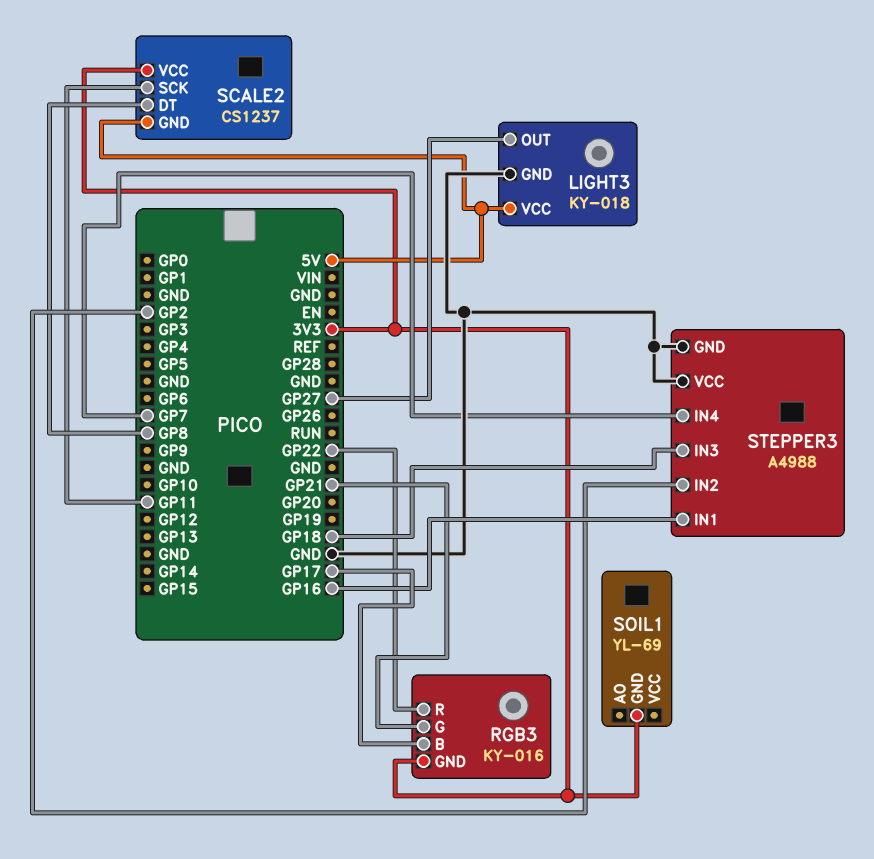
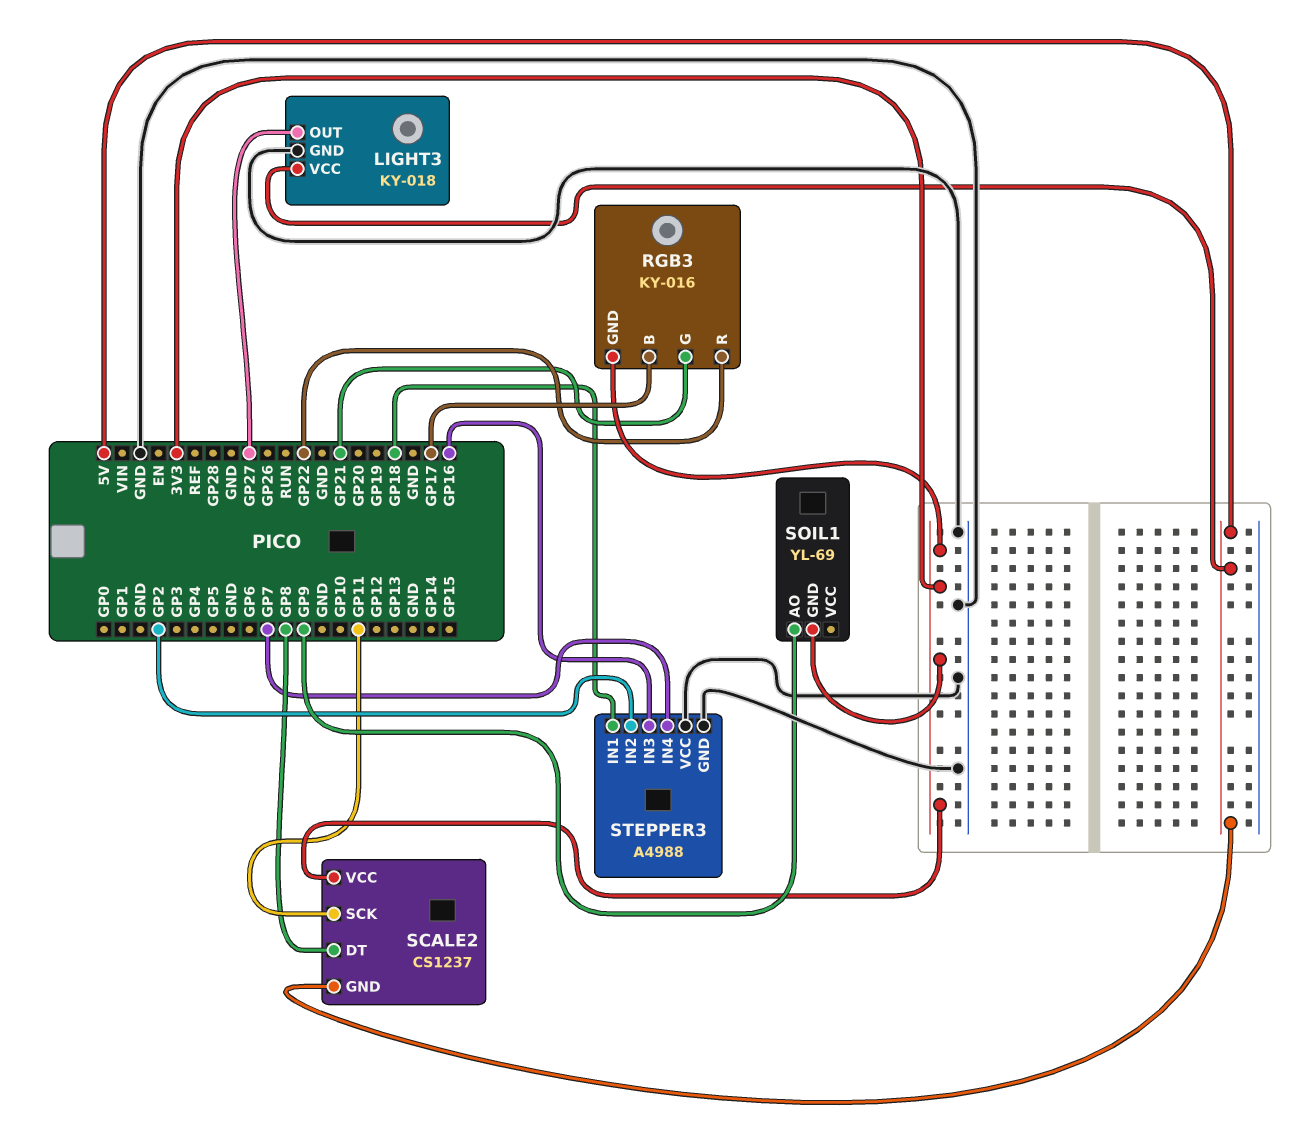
SOIL1 pin AO: none -> GP9
STEPPER3 pin IN1: GP16 -> GP18
STEPPER3 pin IN3: GP18 -> GP16

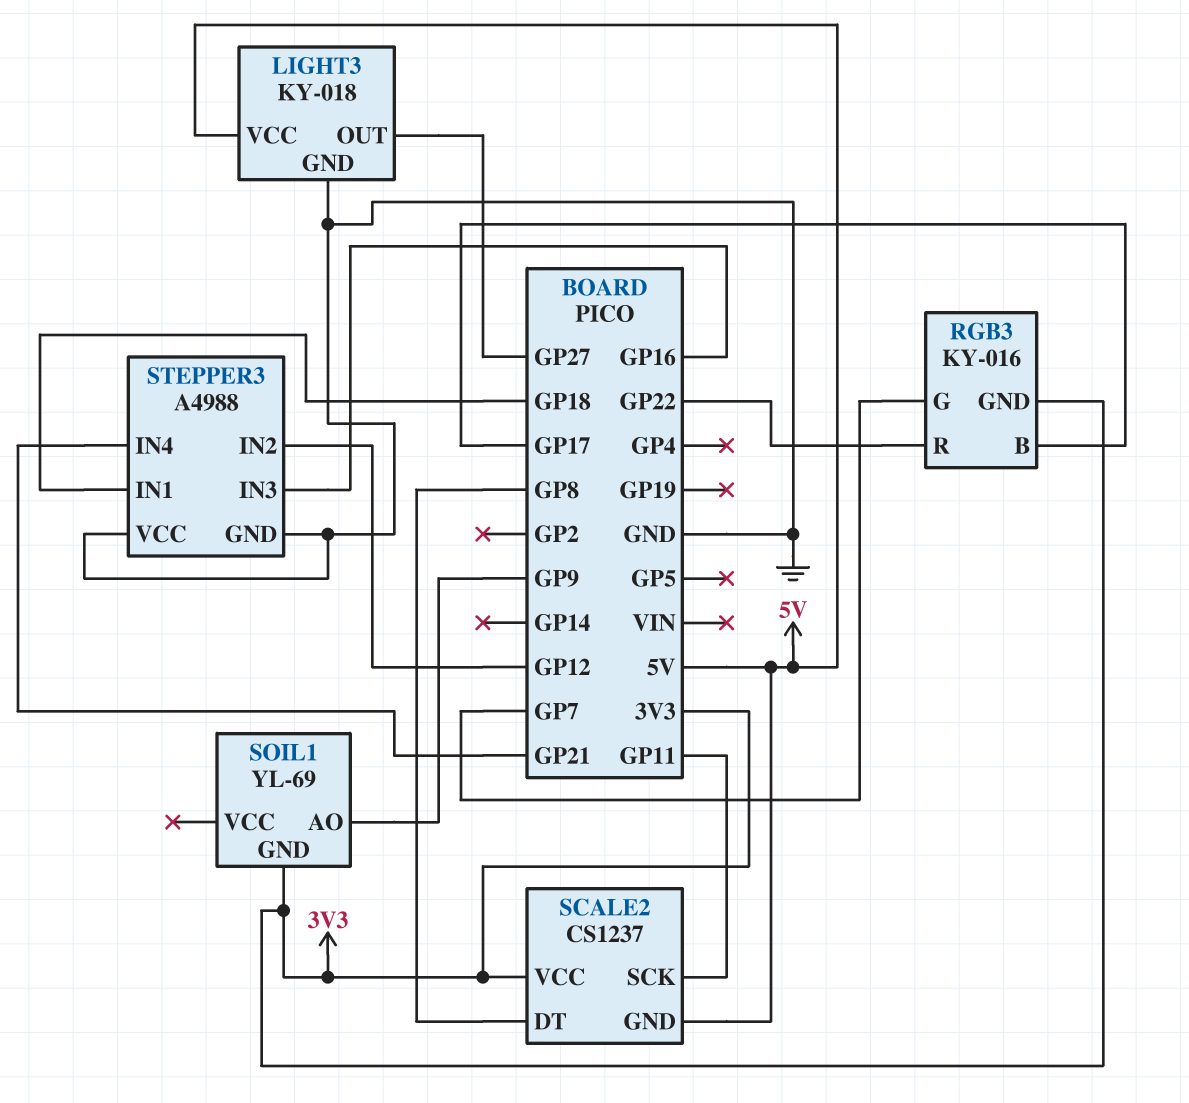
RGB3 pin G: GP21 -> GP7
STEPPER3 pin IN2: GP2 -> GP12
STEPPER3 pin IN4: GP7 -> GP21

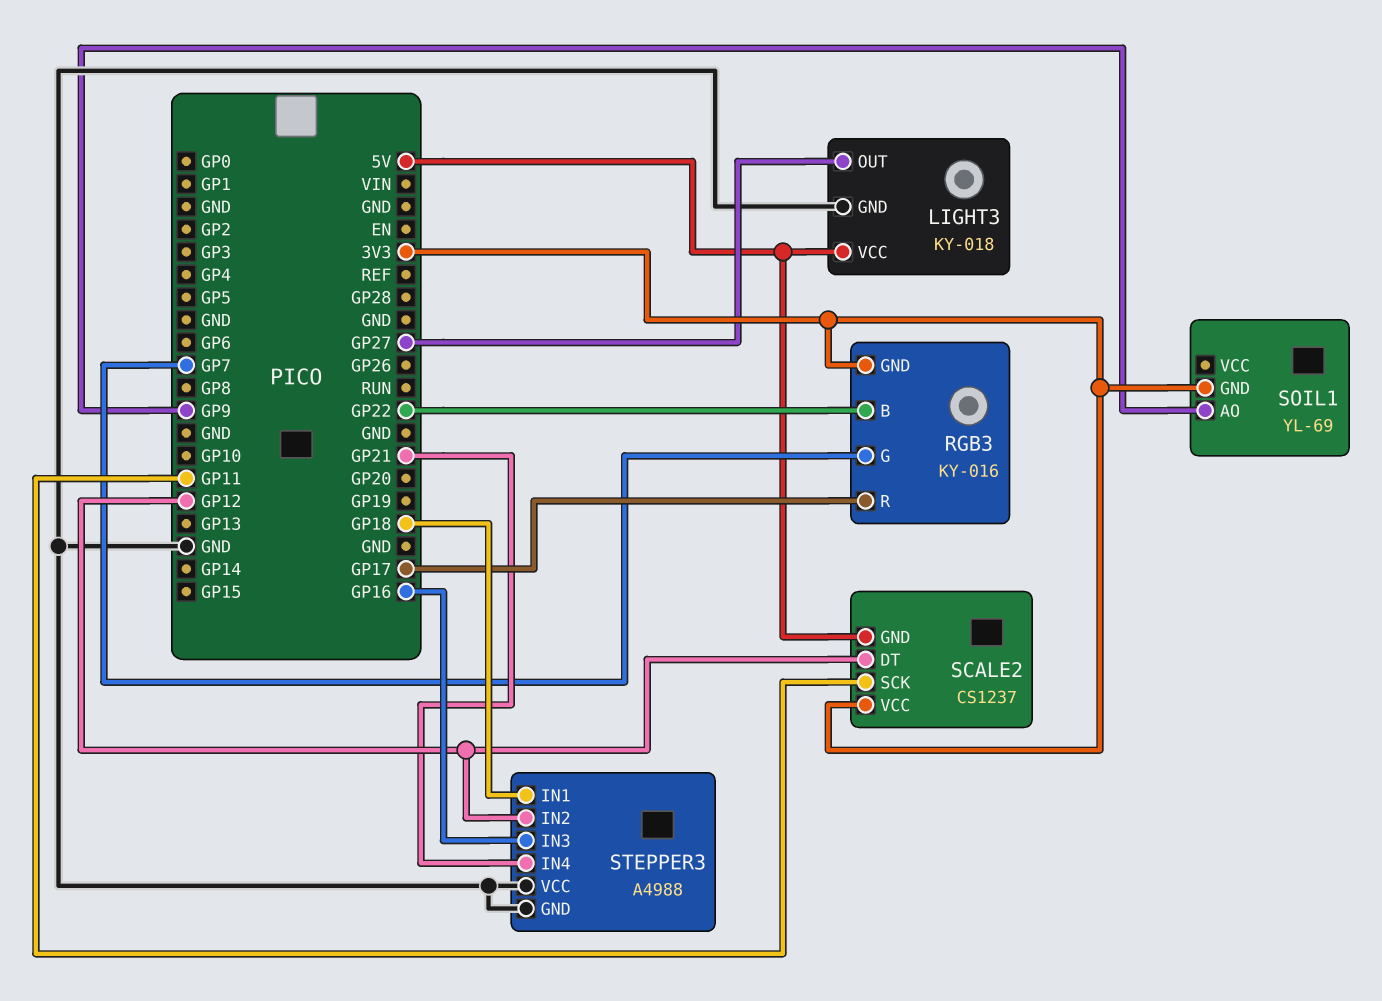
RGB3 pin B: GP17 -> GP22
RGB3 pin R: GP22 -> GP17
SCALE2 pin DT: GP8 -> GP12

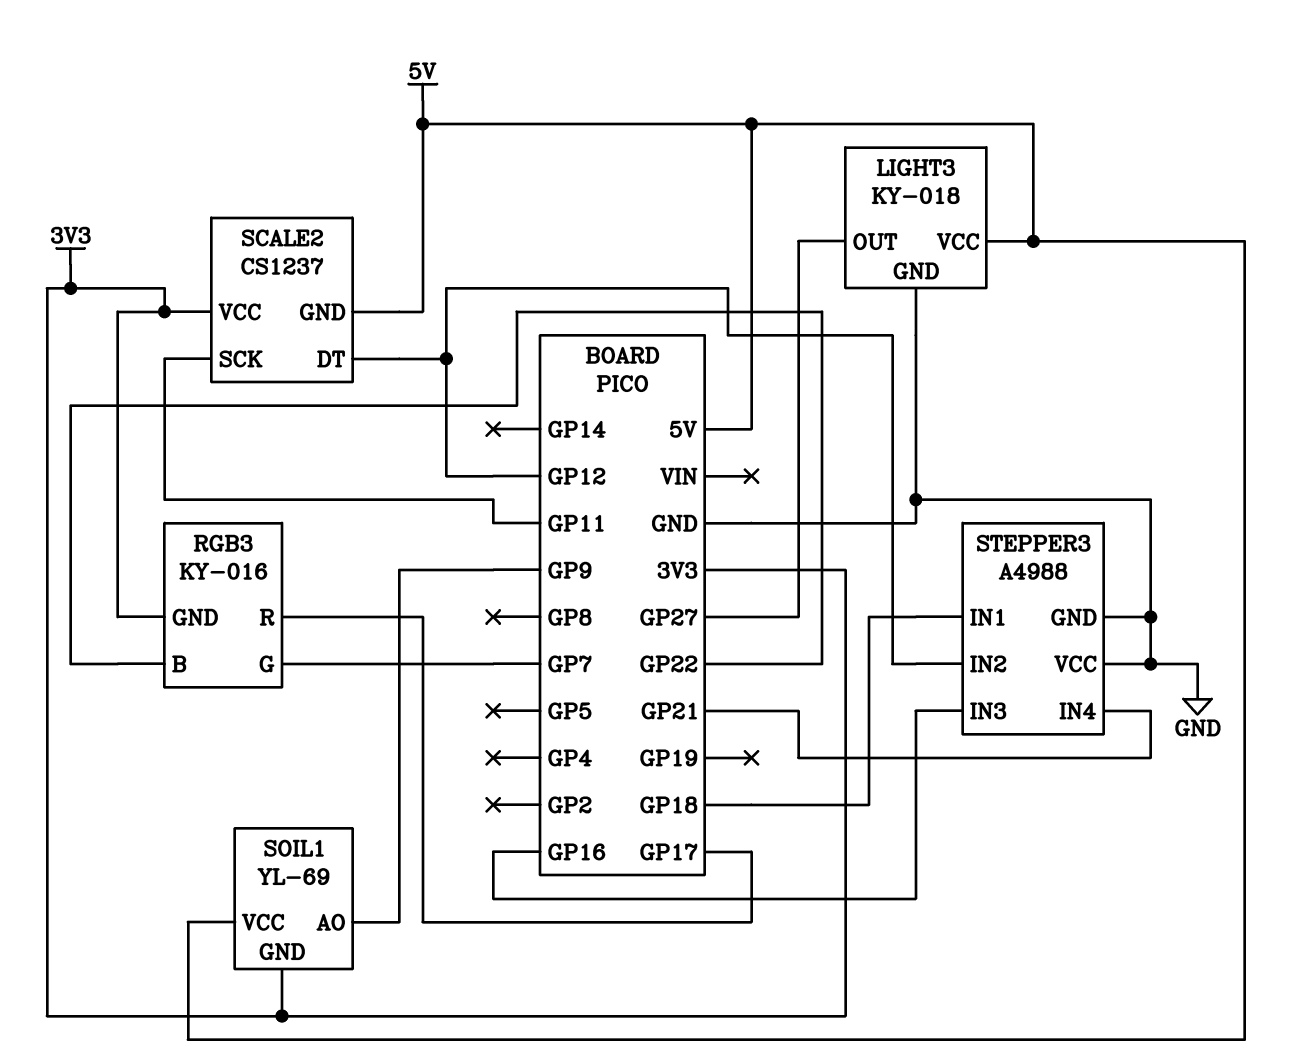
SOIL1 pin VCC: none -> 5V

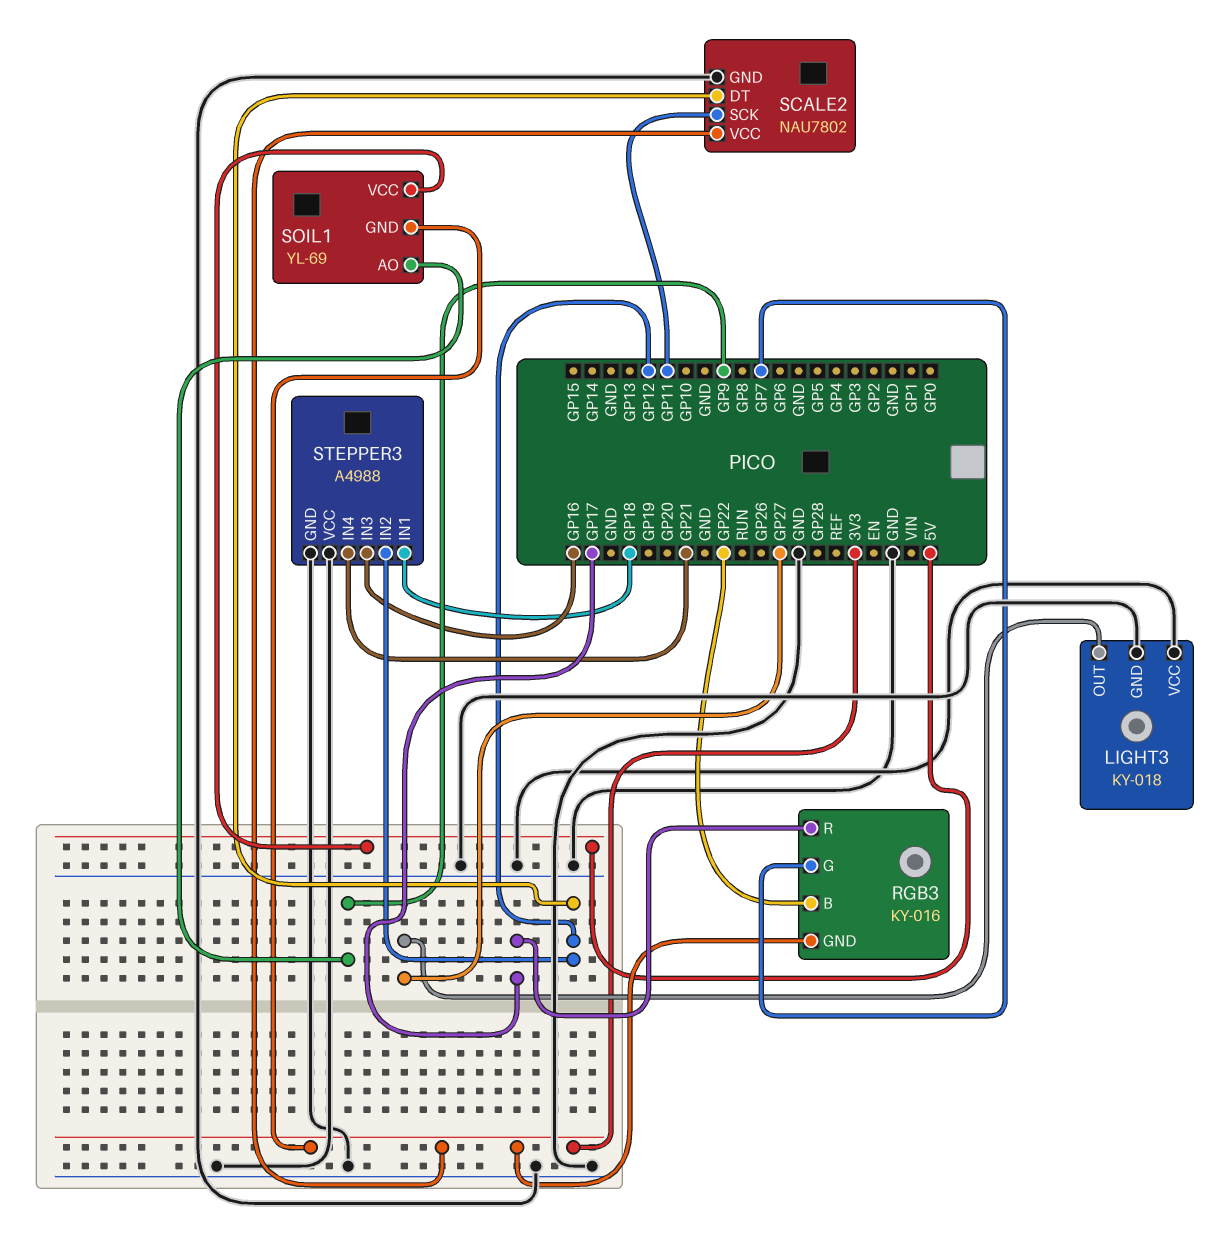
LIGHT3 pin VCC: 5V -> GND
SCALE2: CS1237 -> NAU7802
SCALE2 pin GND: 5V -> GND

